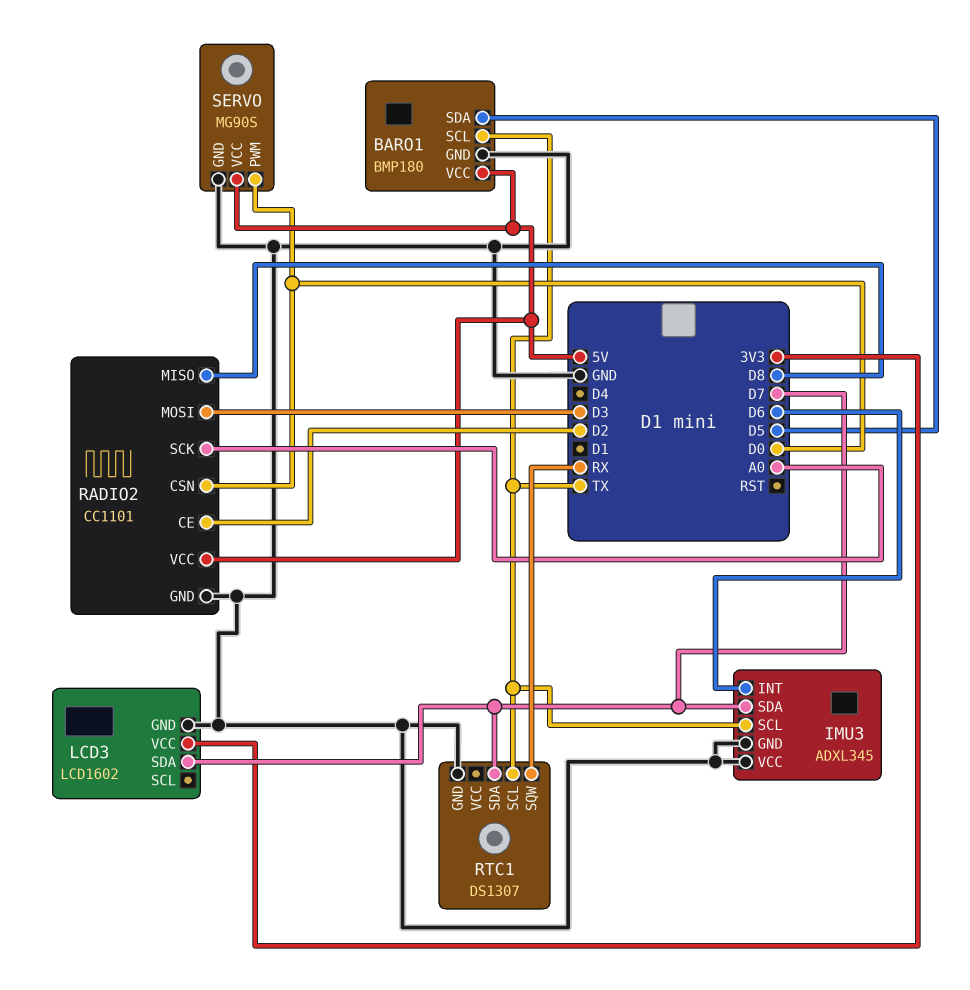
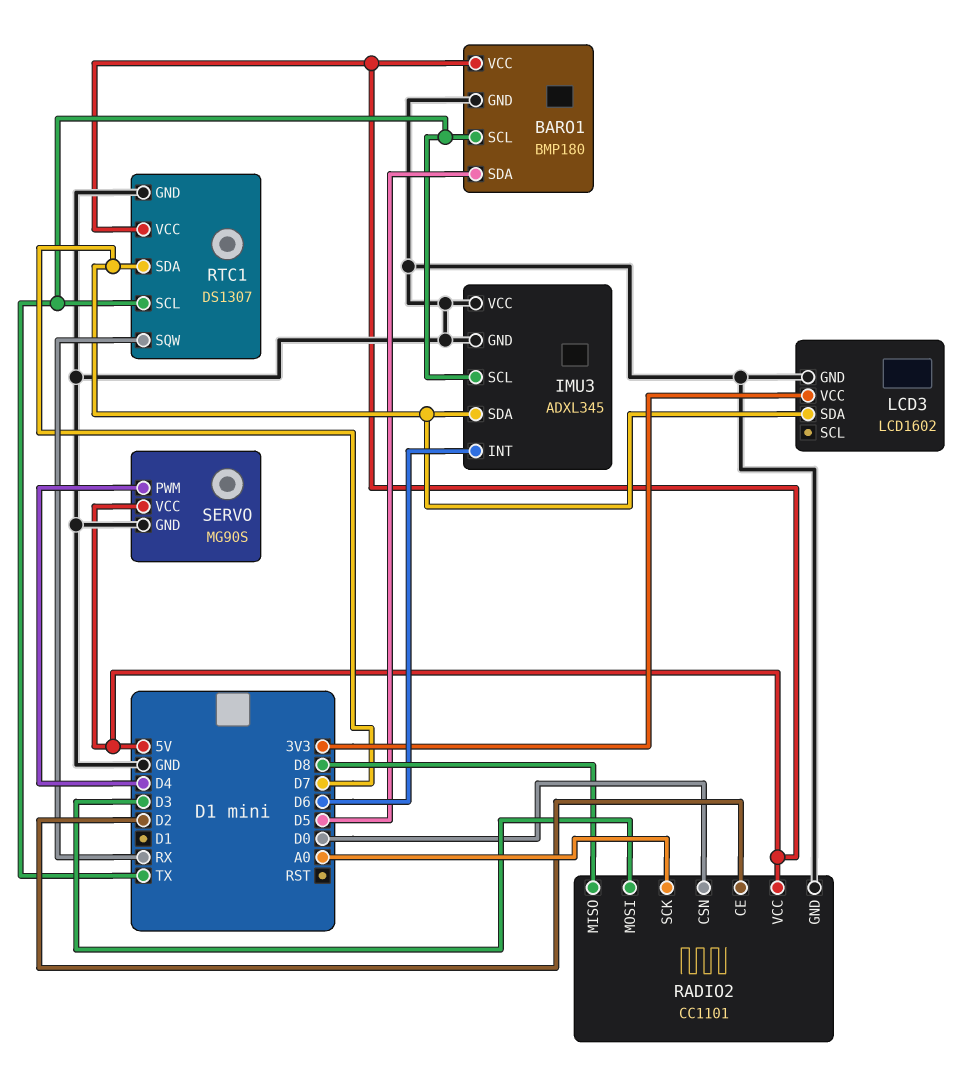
RTC1 pin VCC: none -> 5V
SERVO pin PWM: D0 -> D4

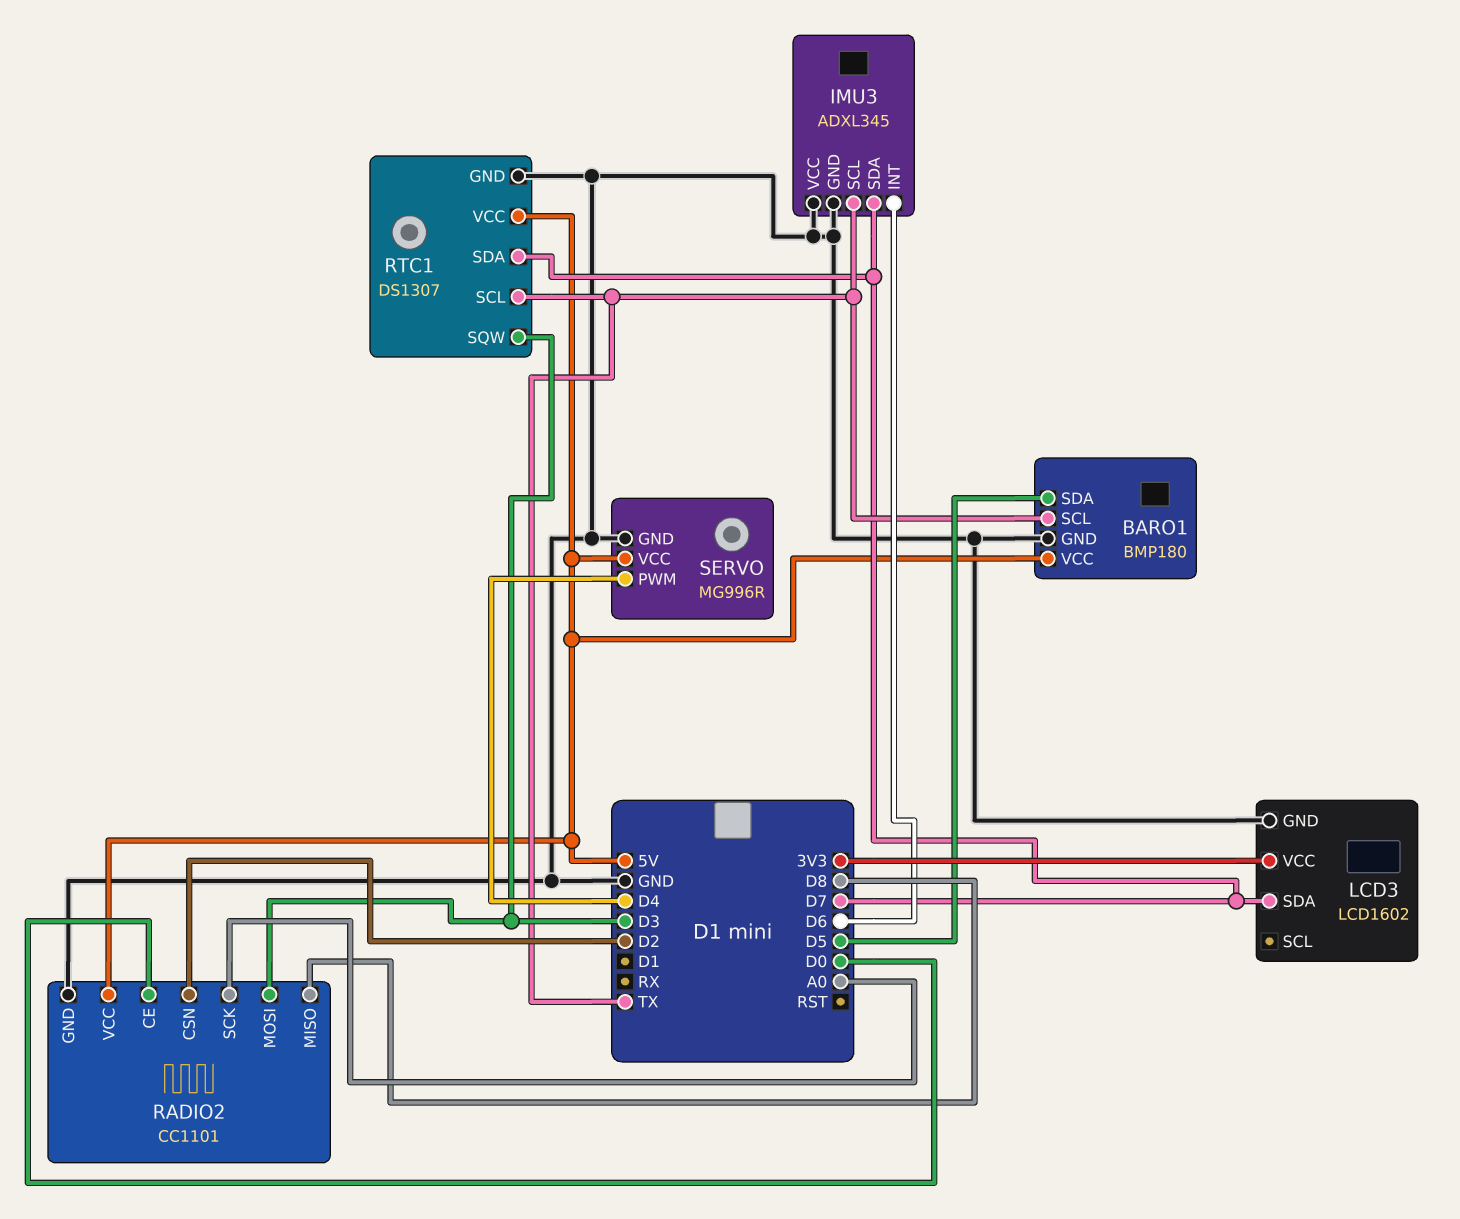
RADIO2 pin CE: D2 -> D0
RADIO2 pin CSN: D0 -> D2
RTC1 pin SQW: RX -> D3
SERVO: MG90S -> MG996R

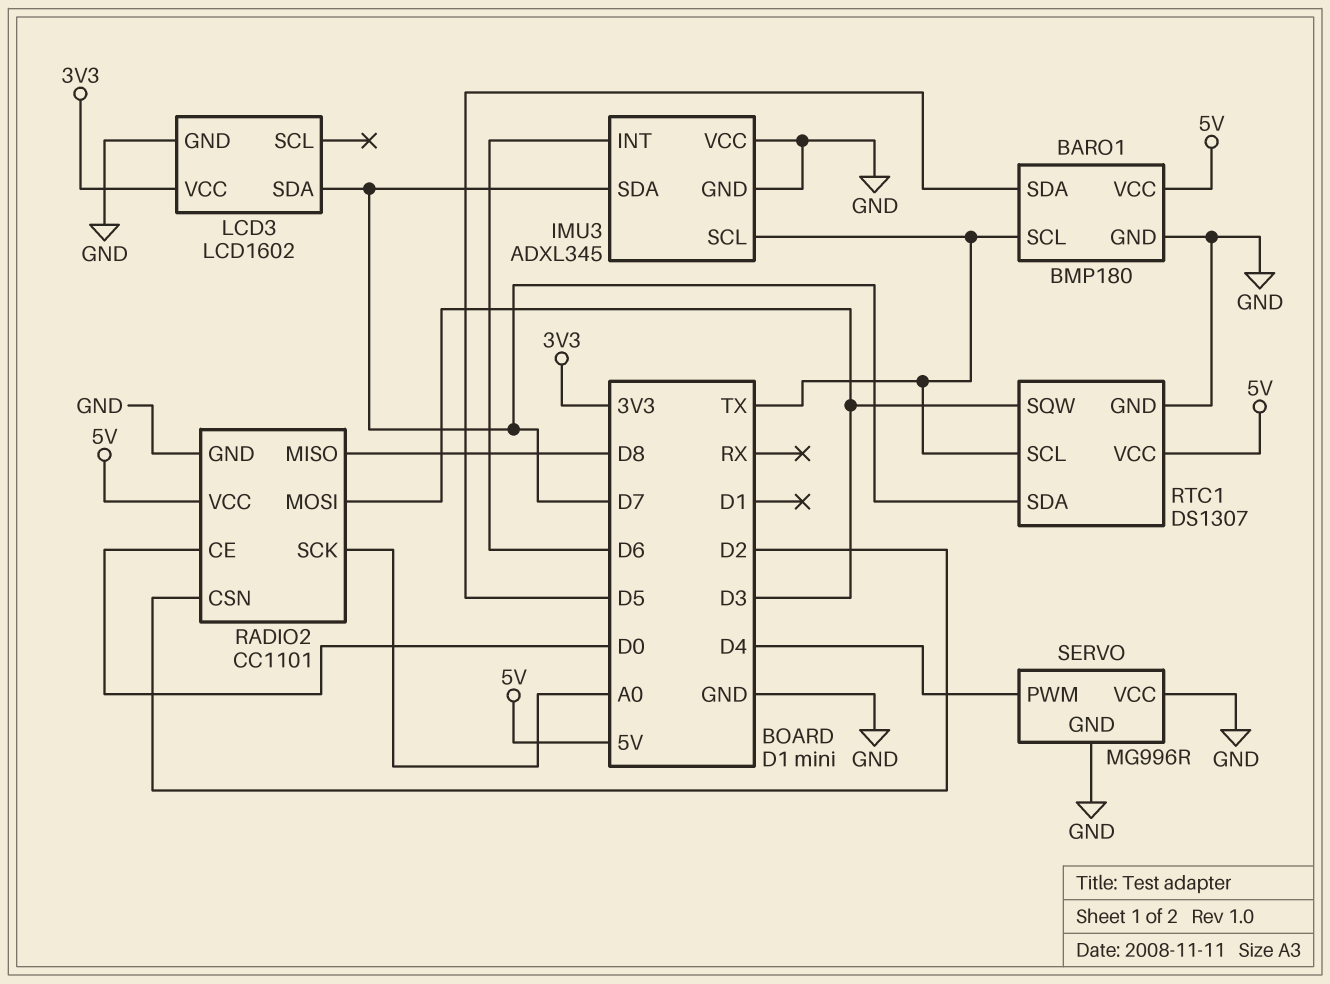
SERVO pin VCC: 5V -> GND

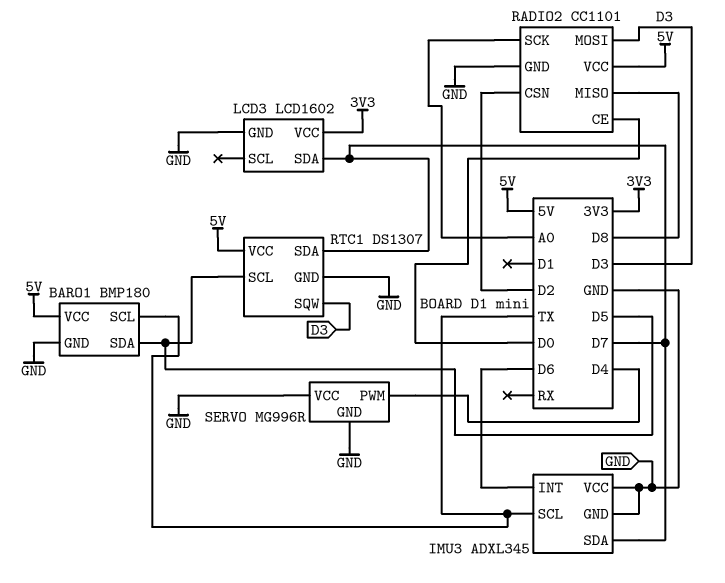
RTC1 pin SCL: TX -> D5

